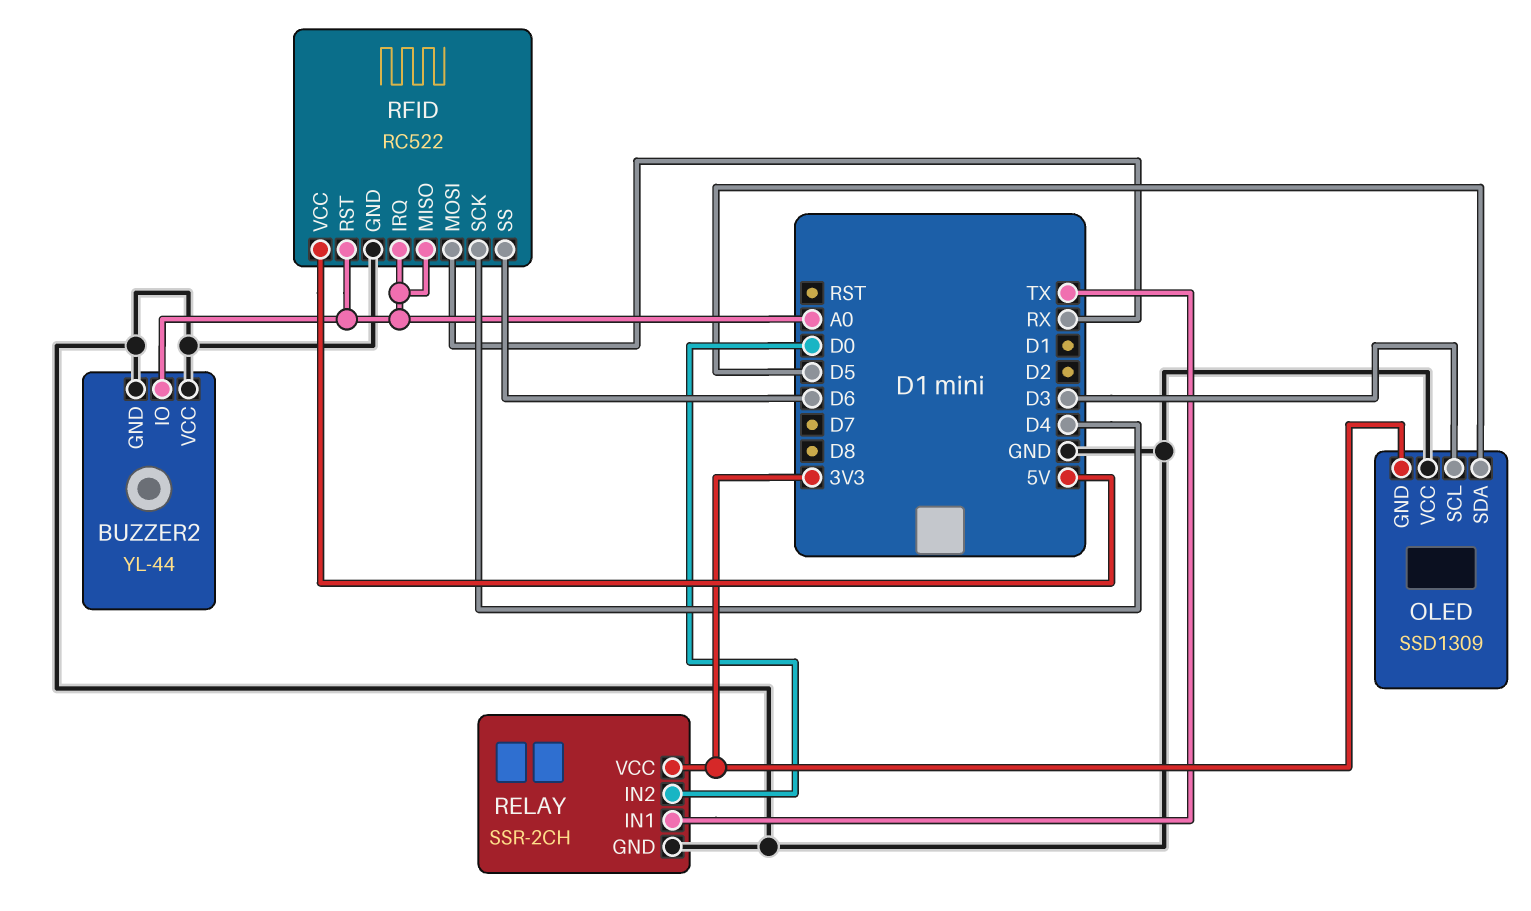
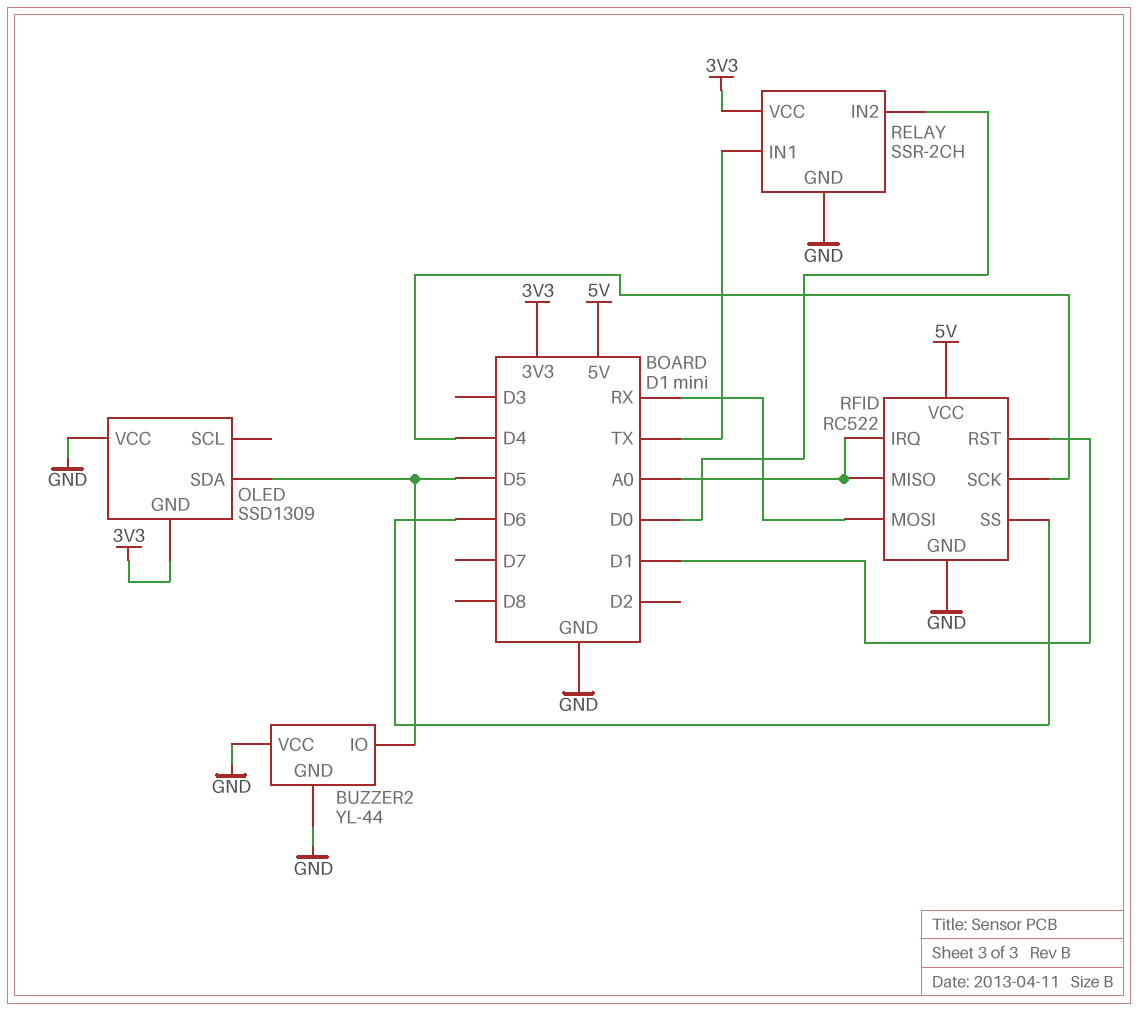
BUZZER2 pin IO: A0 -> D5
OLED pin SCL: D3 -> none
RFID pin RST: A0 -> D1

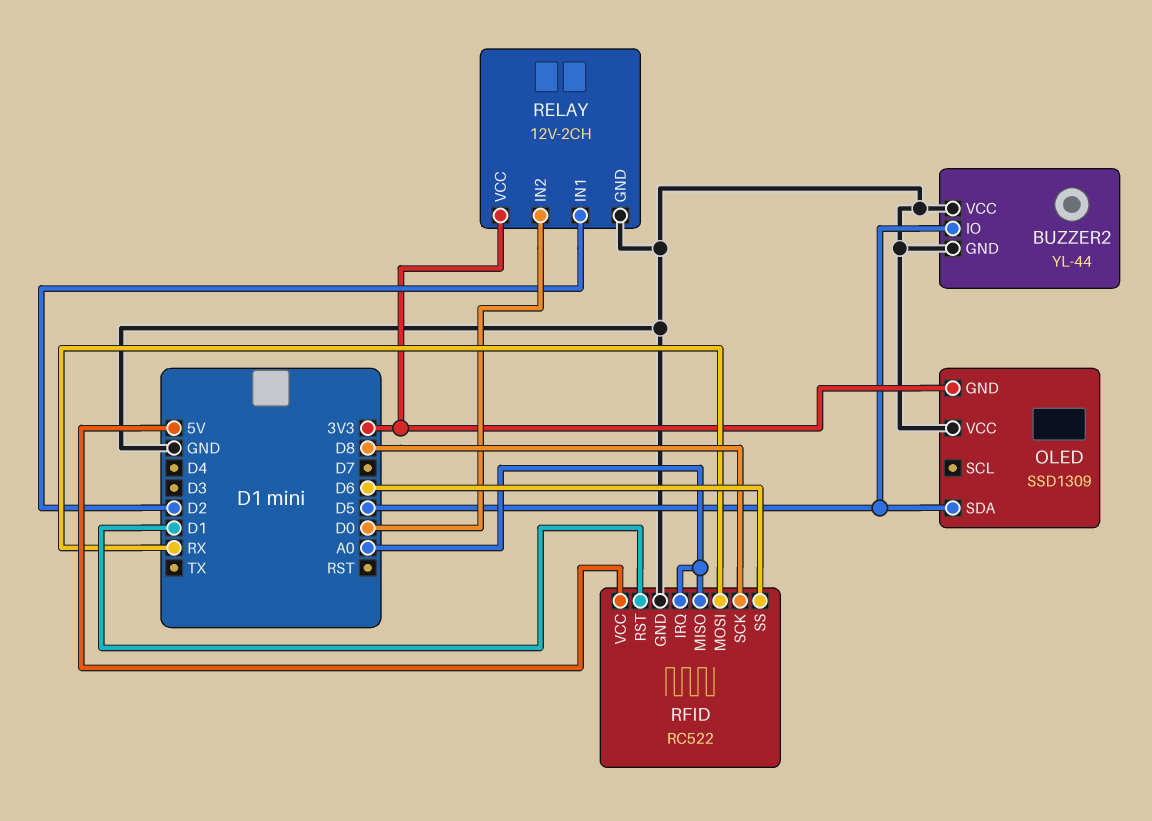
RELAY: SSR-2CH -> 12V-2CH
RELAY pin IN1: TX -> D2
RFID pin SCK: D4 -> D8

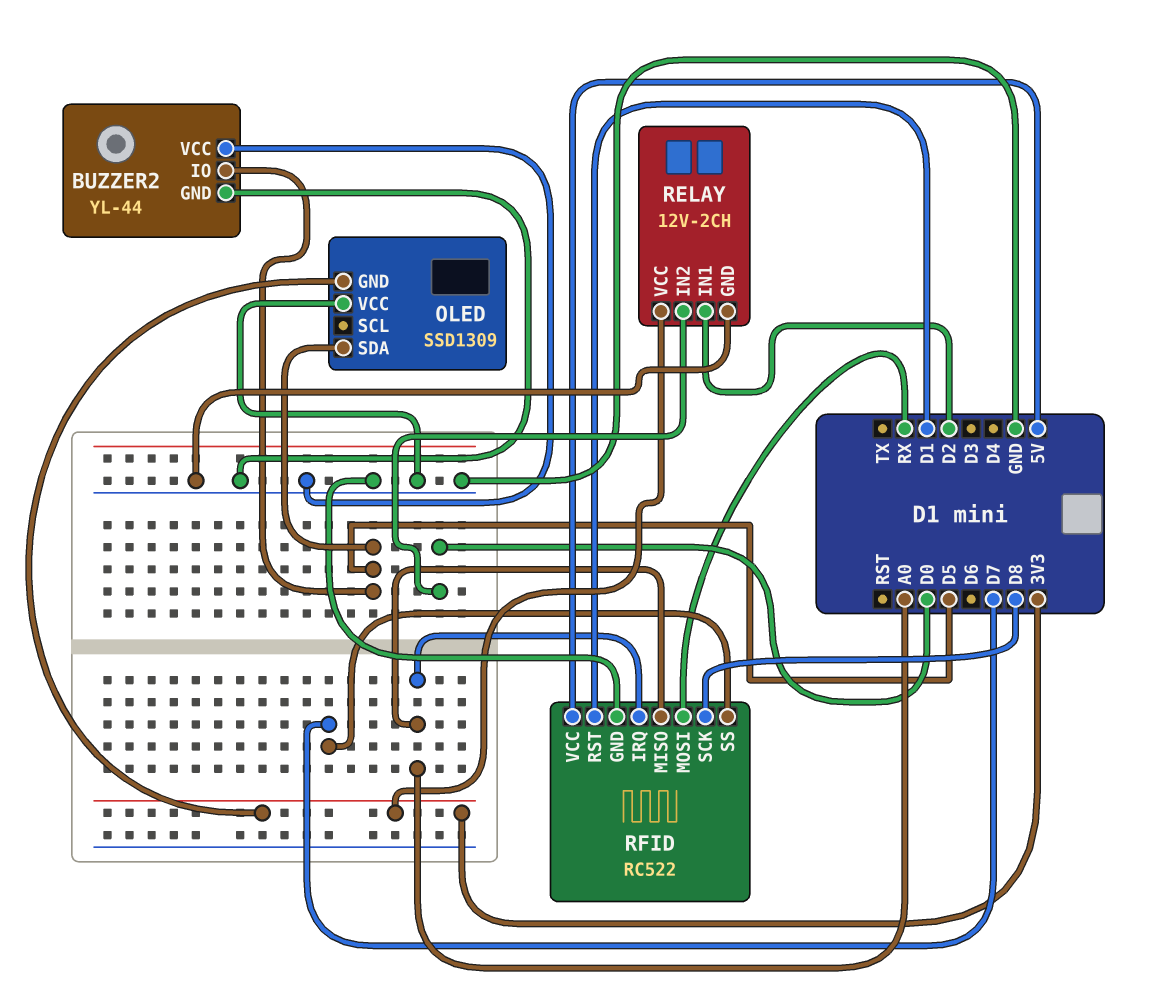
RFID pin SS: D6 -> D7

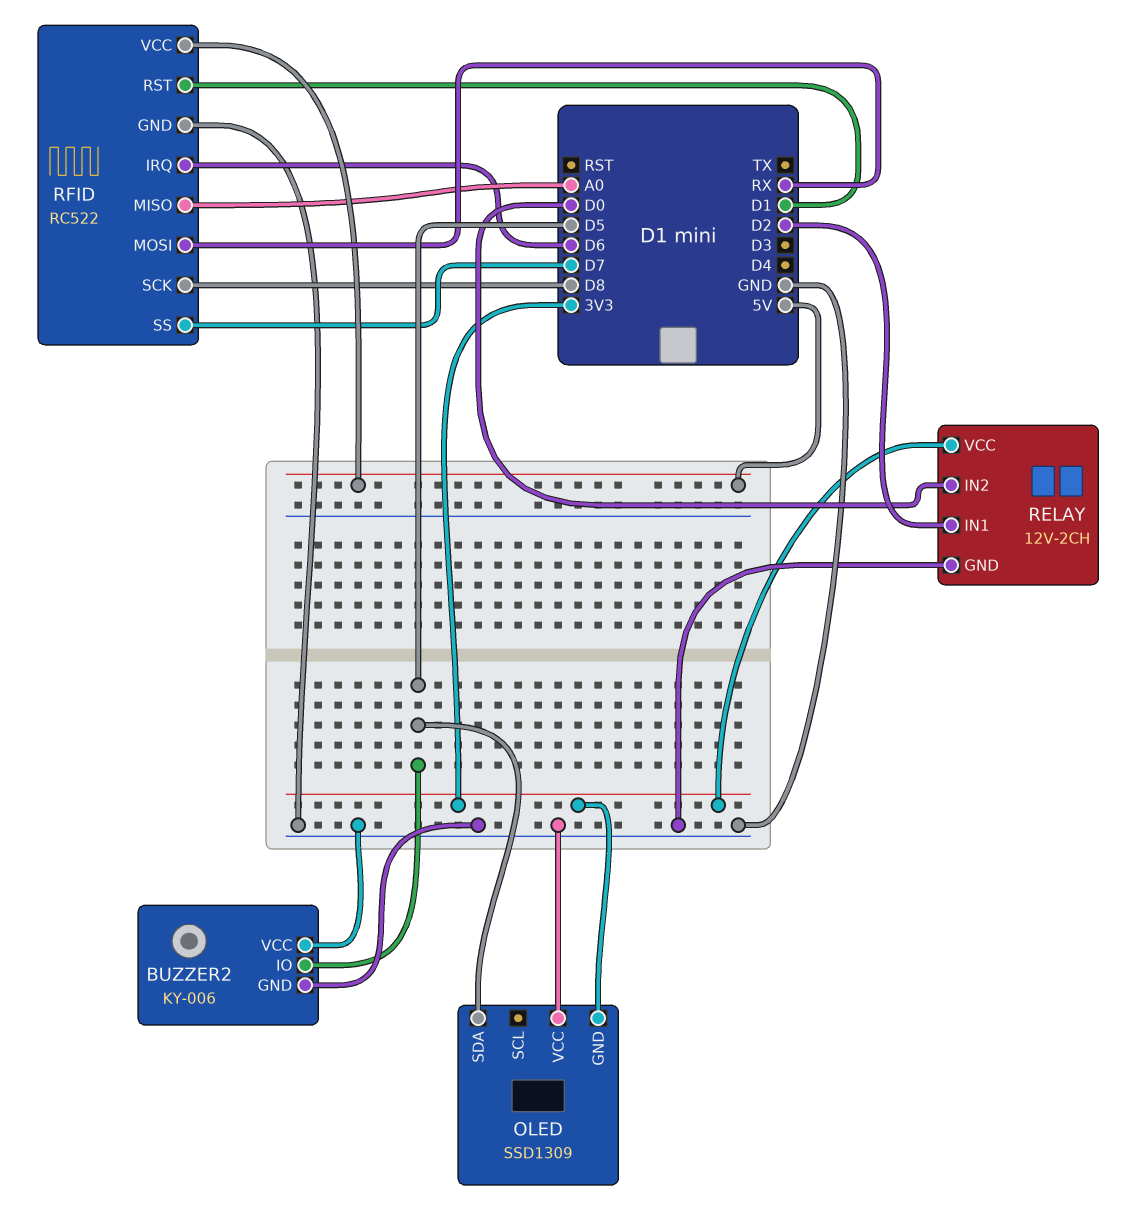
BUZZER2: YL-44 -> KY-006
RFID pin IRQ: A0 -> D6

